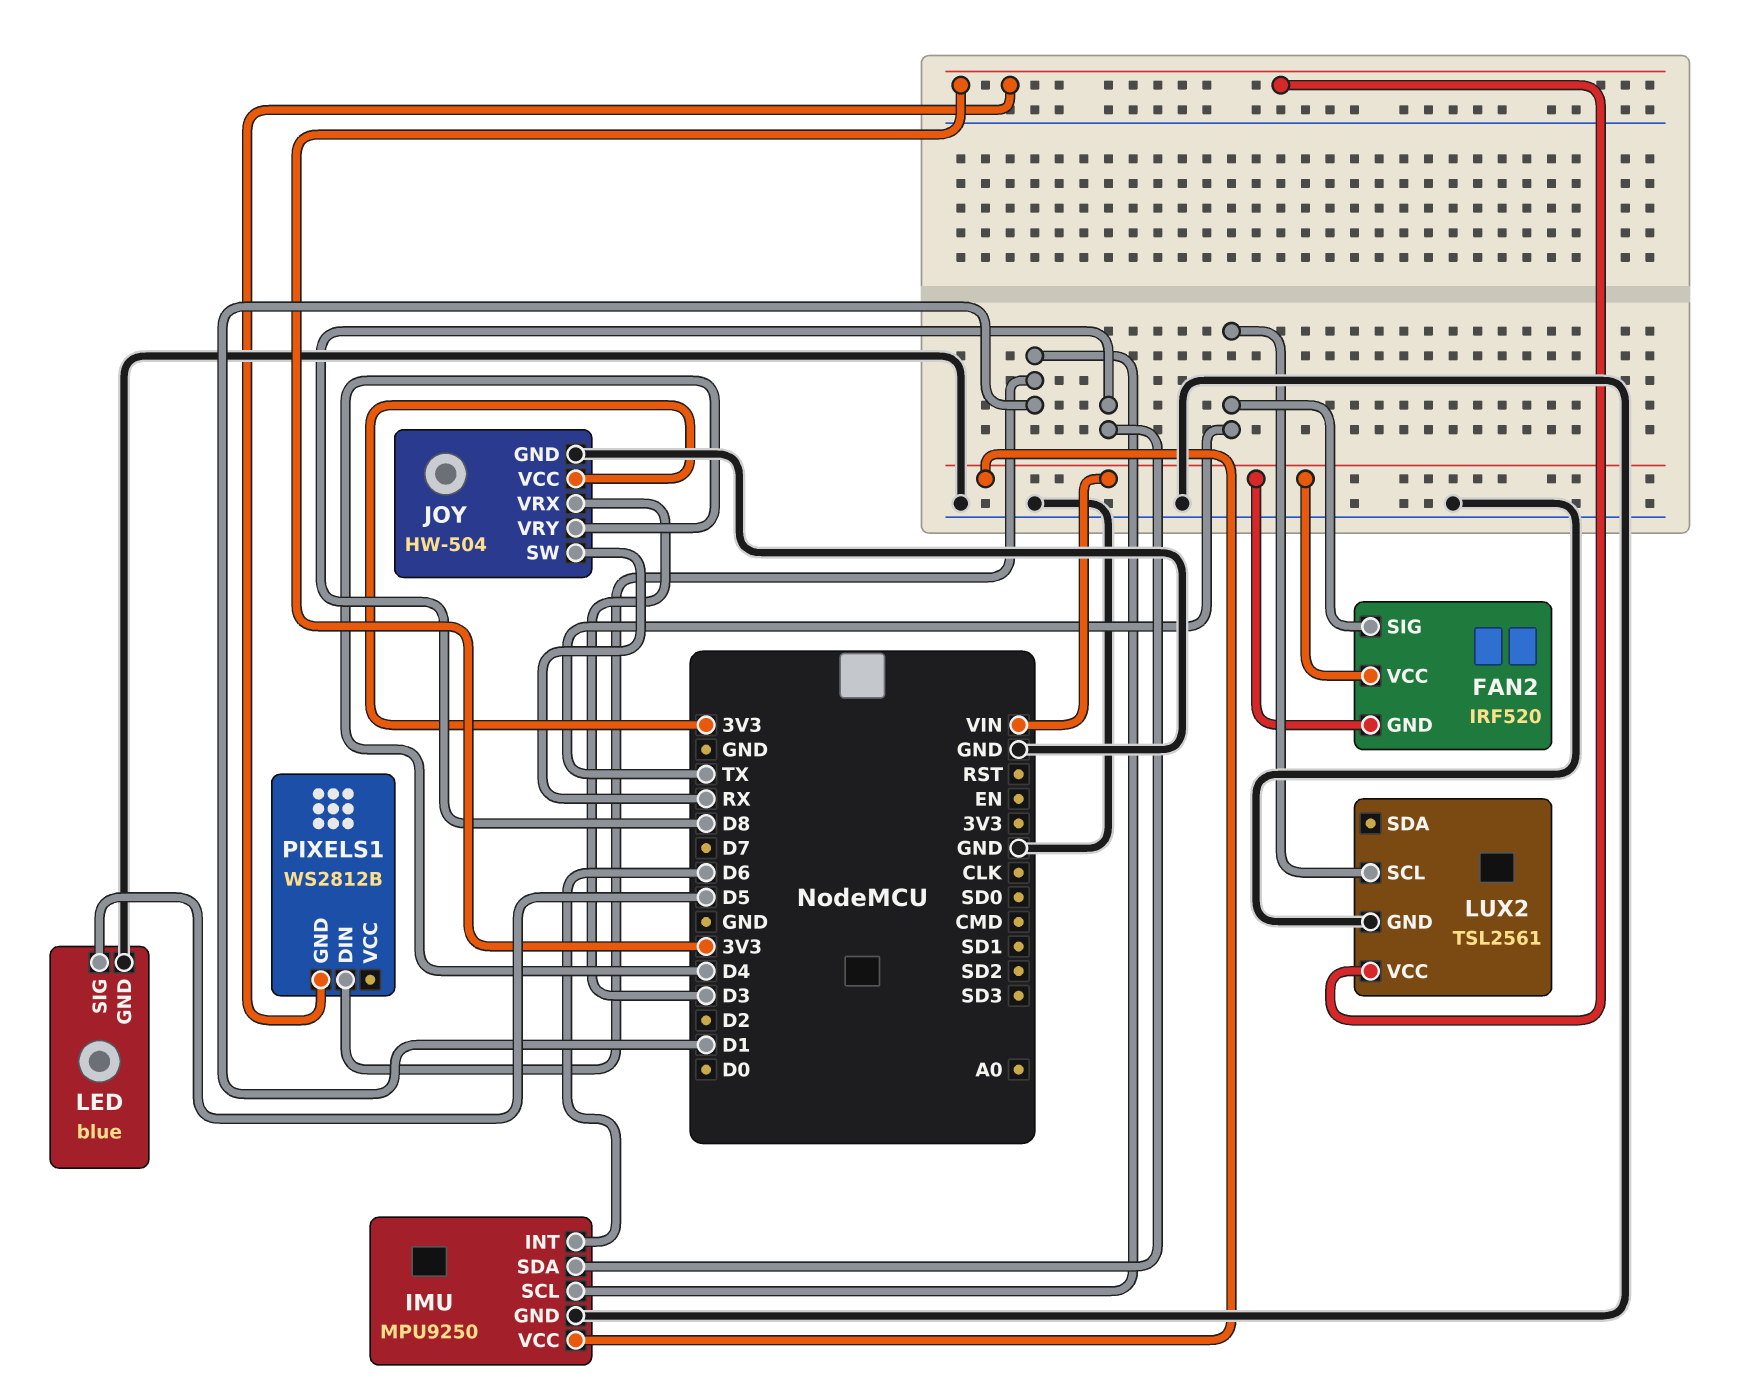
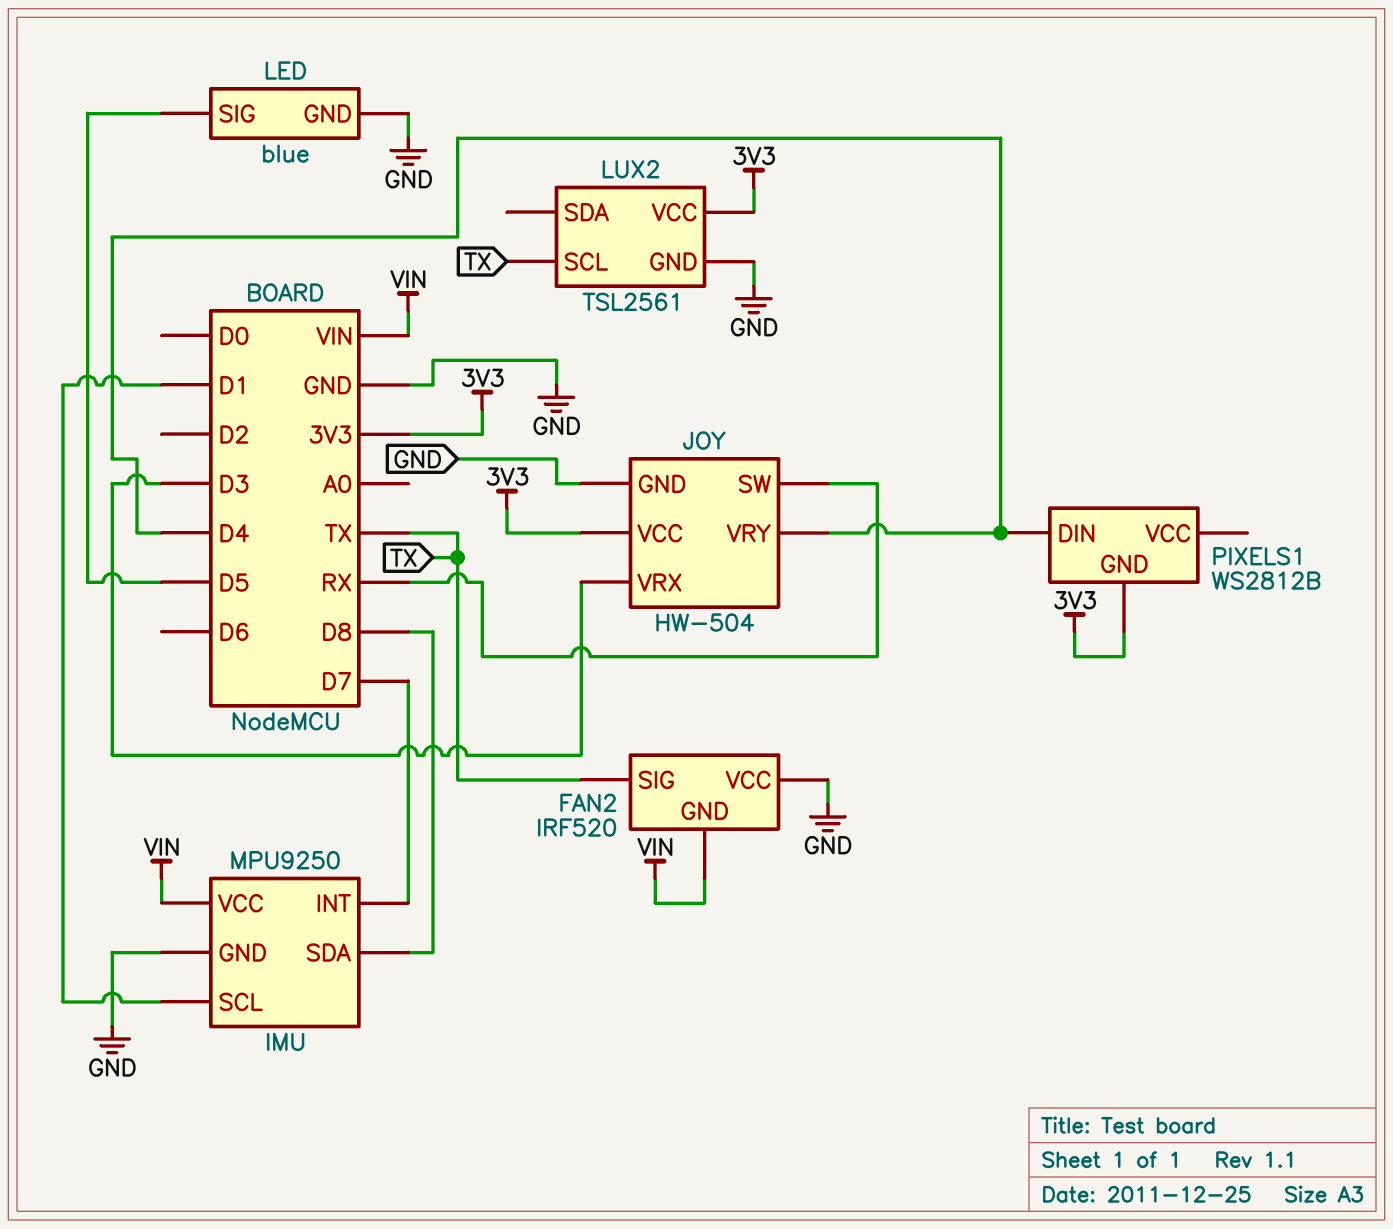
FAN2 pin VCC: VIN -> GND
IMU pin INT: D6 -> D7
PIXELS1 pin DIN: D1 -> D4

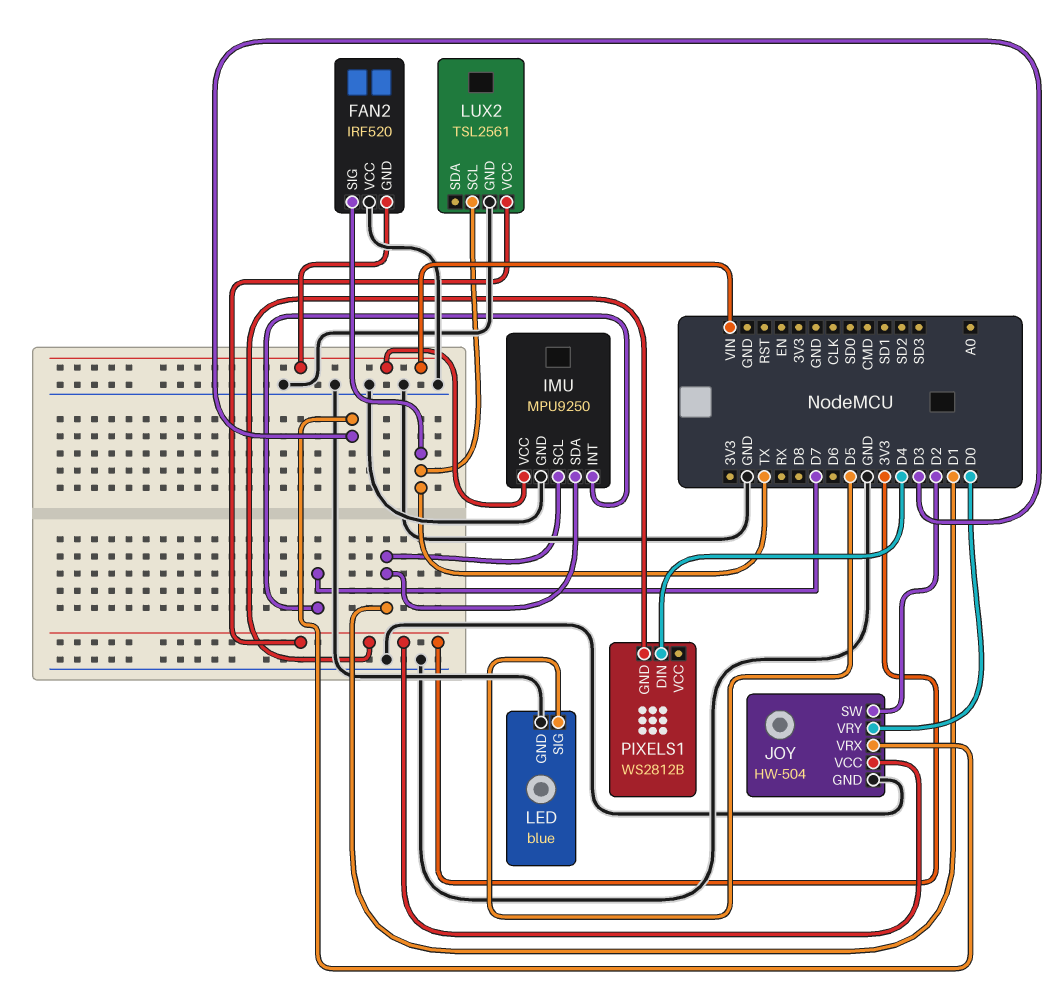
IMU pin SDA: D8 -> D1
JOY pin SW: RX -> D2
JOY pin VRY: D4 -> D0

